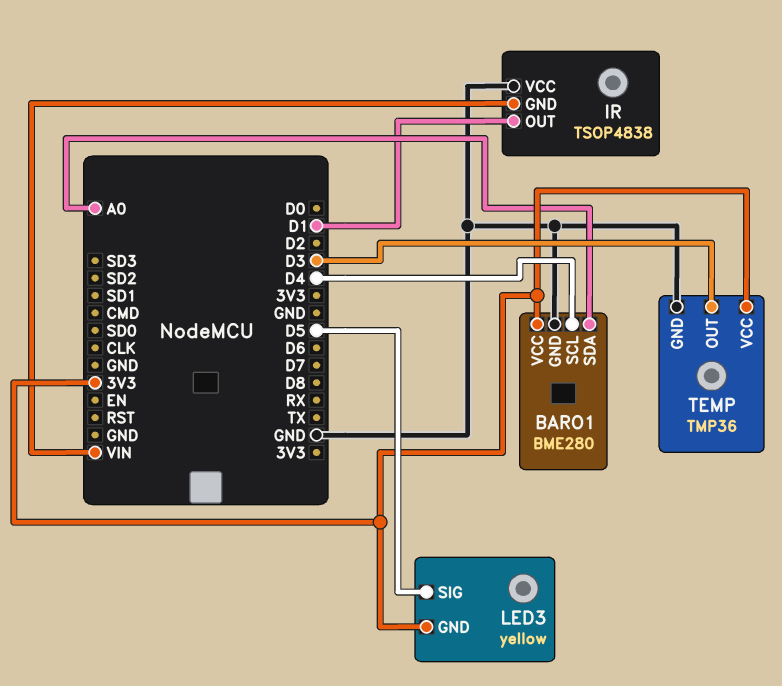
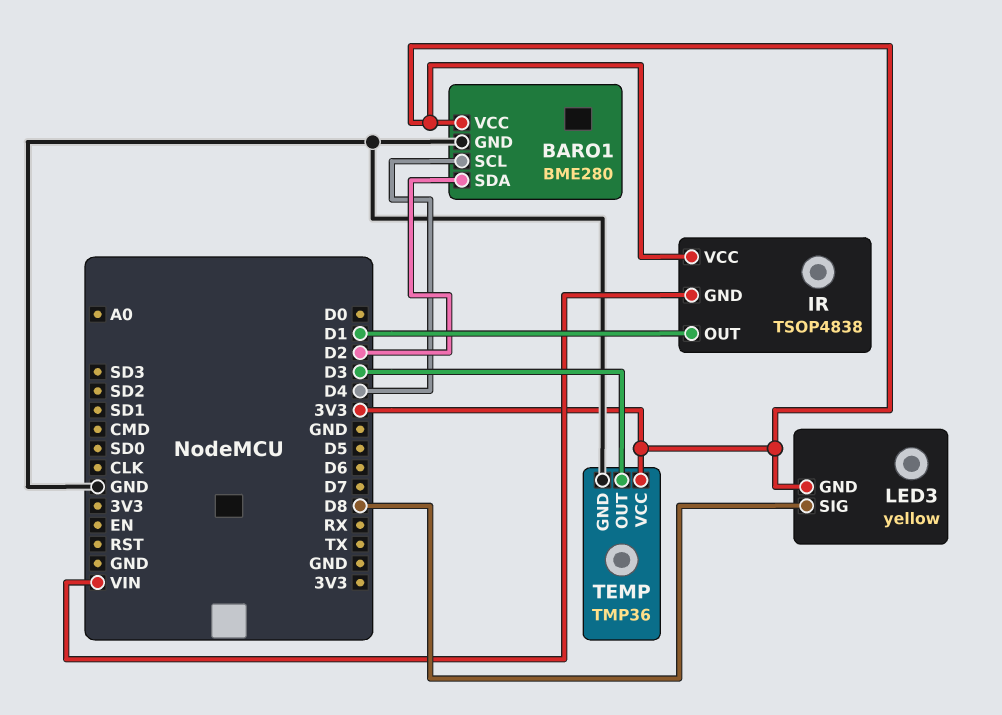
BARO1 pin SDA: A0 -> D2
IR pin VCC: GND -> 3V3
LED3 pin SIG: D5 -> D8

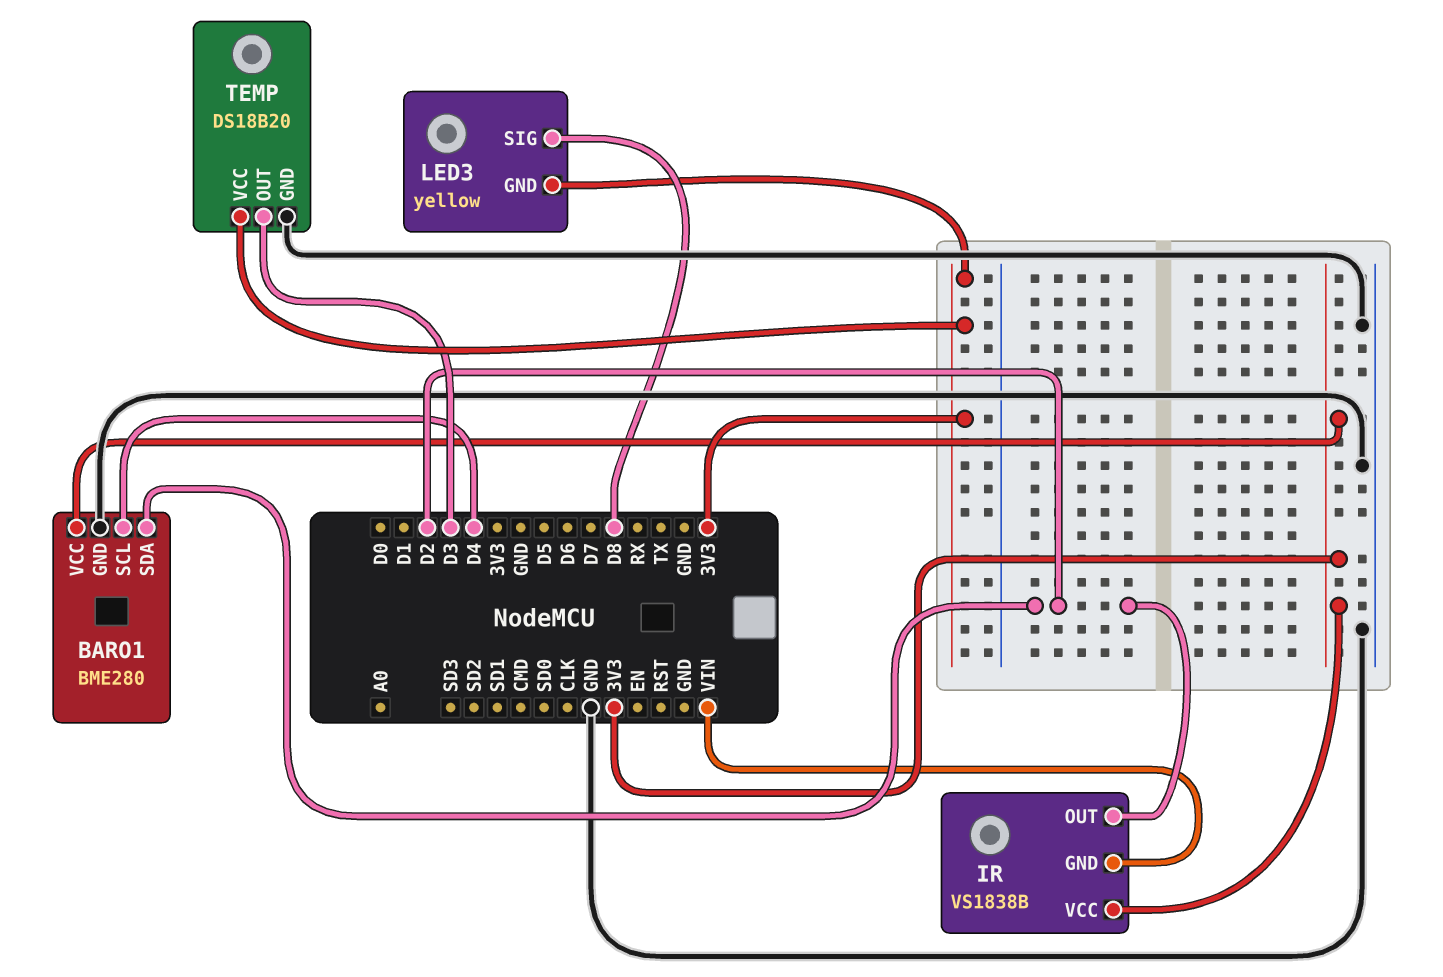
IR: TSOP4838 -> VS1838B
IR pin OUT: D1 -> D2
TEMP: TMP36 -> DS18B20

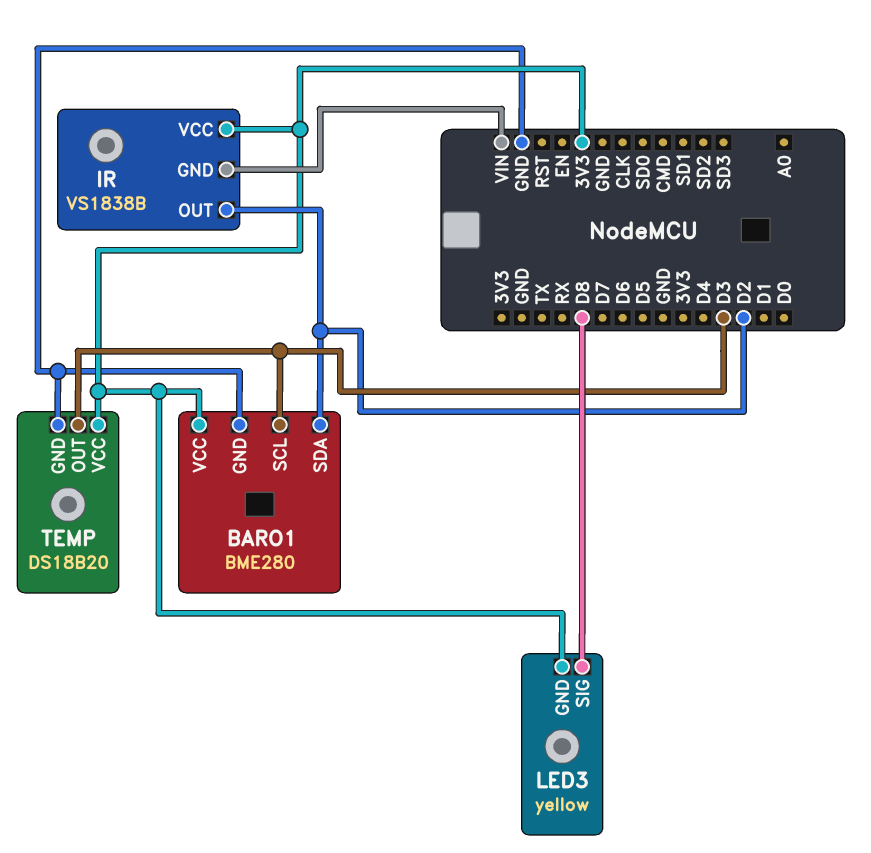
BARO1 pin SCL: D4 -> D3

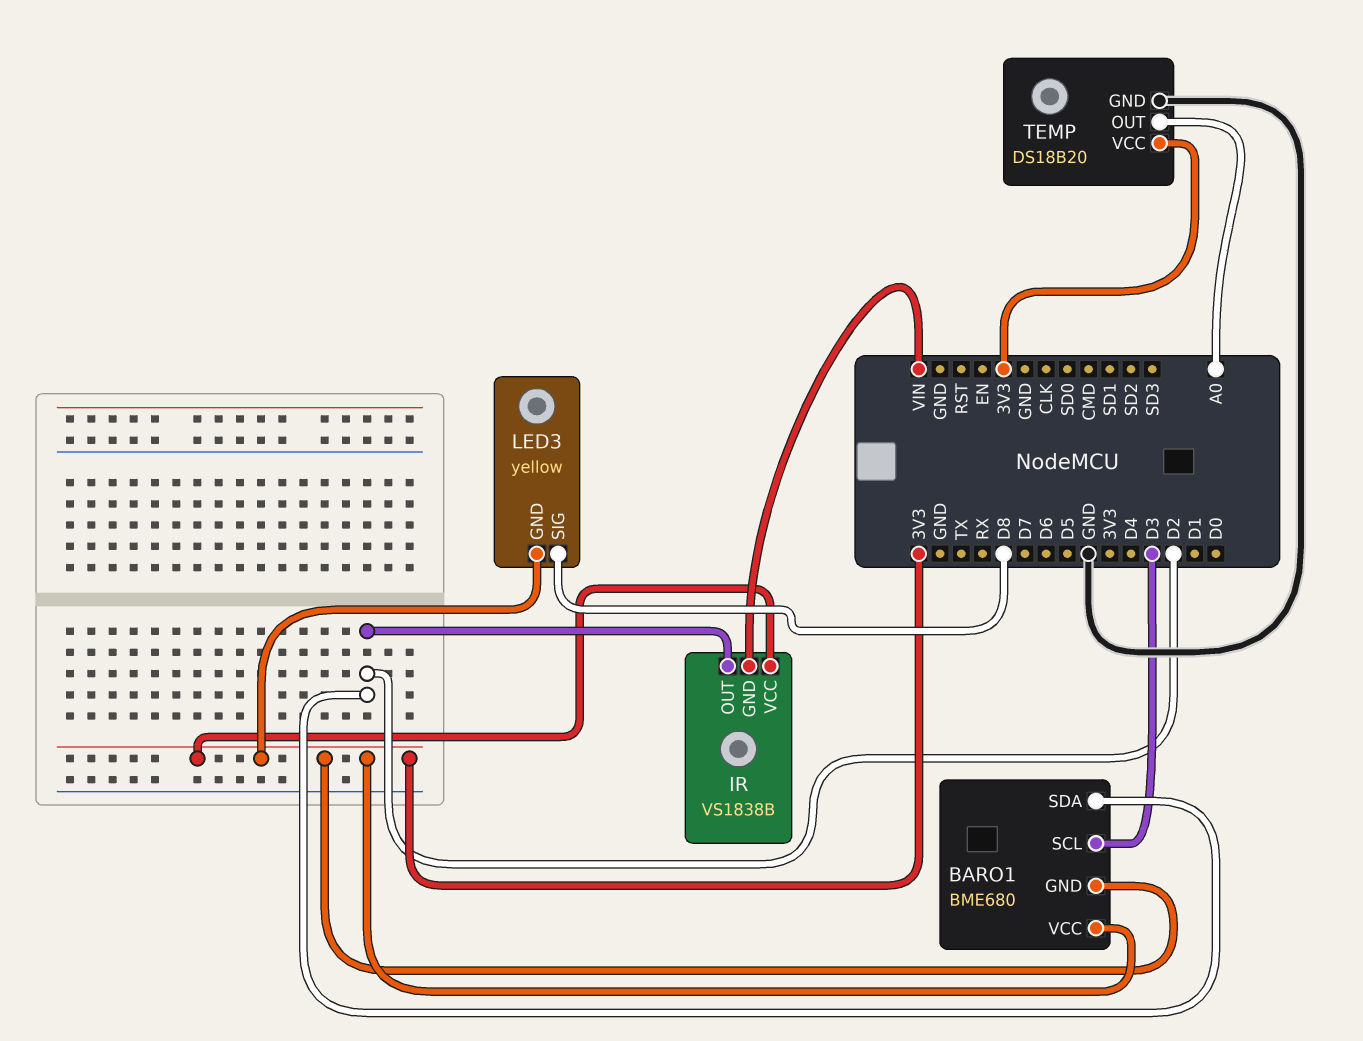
BARO1: BME280 -> BME680
BARO1 pin GND: GND -> 3V3
TEMP pin OUT: D3 -> A0

